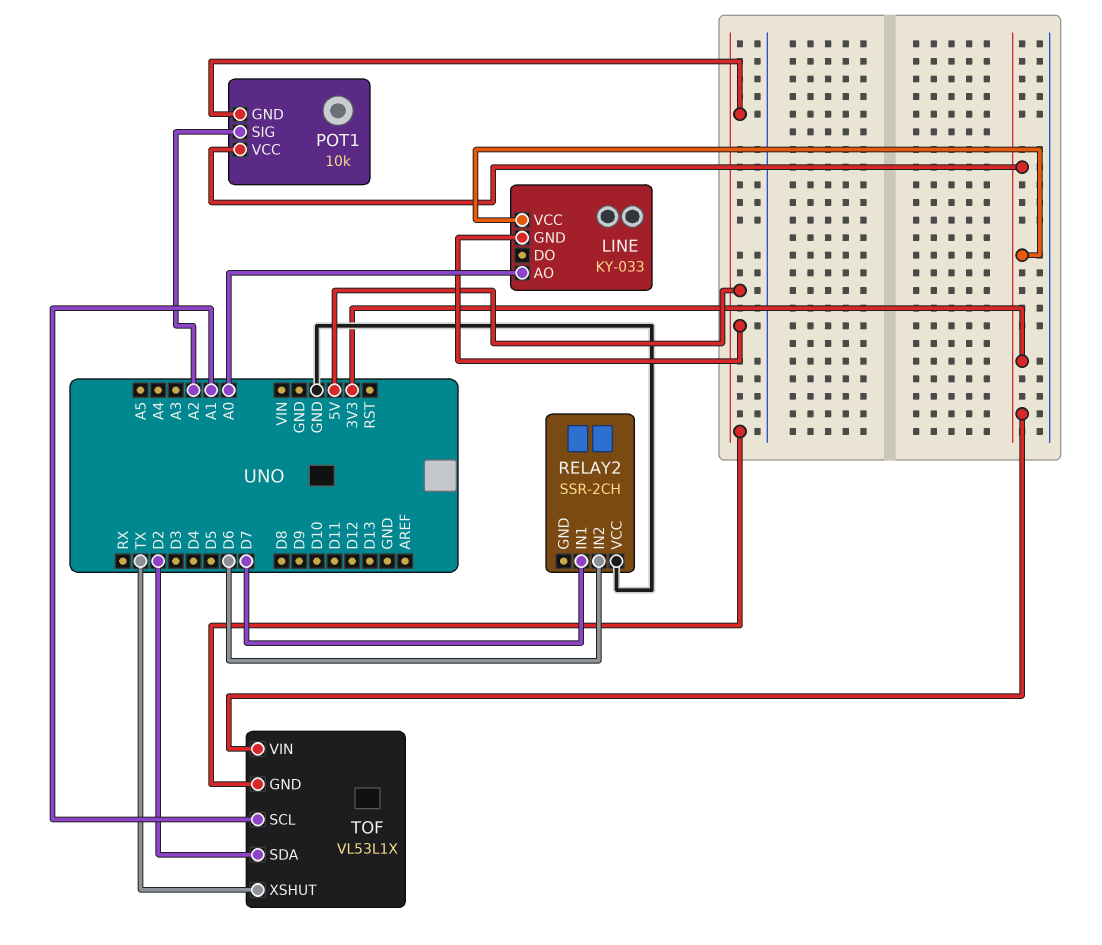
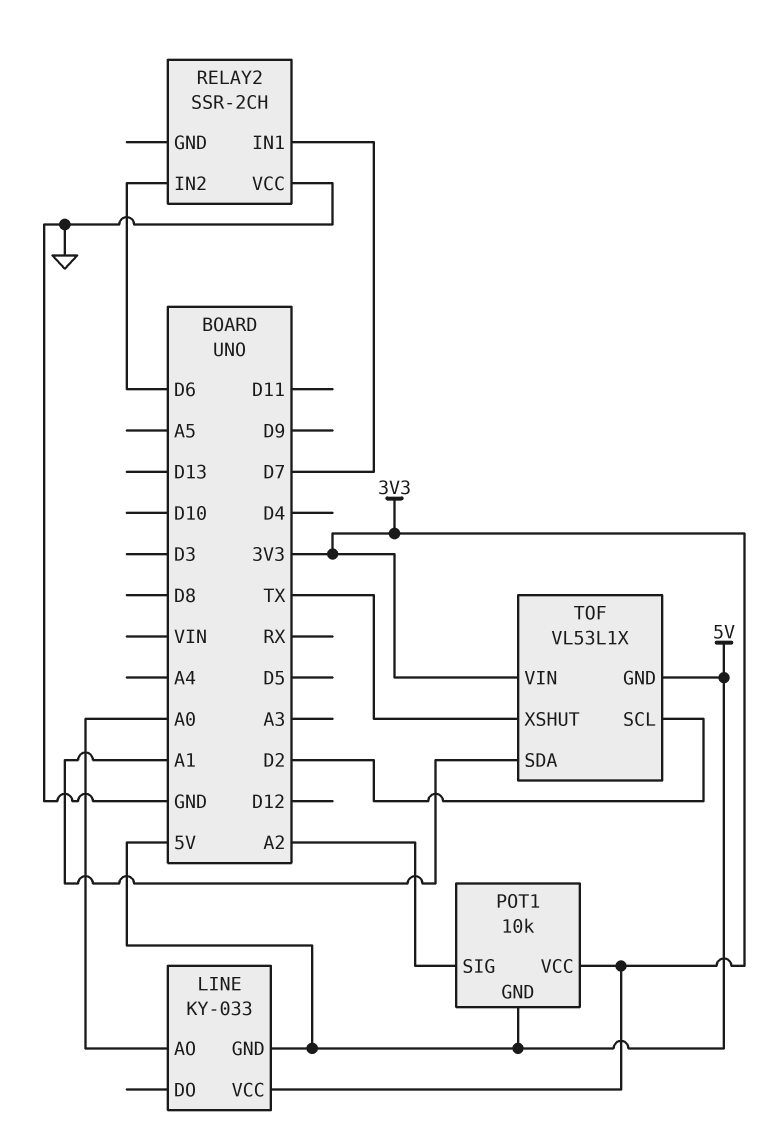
TOF pin SCL: A1 -> D2
TOF pin SDA: D2 -> A1

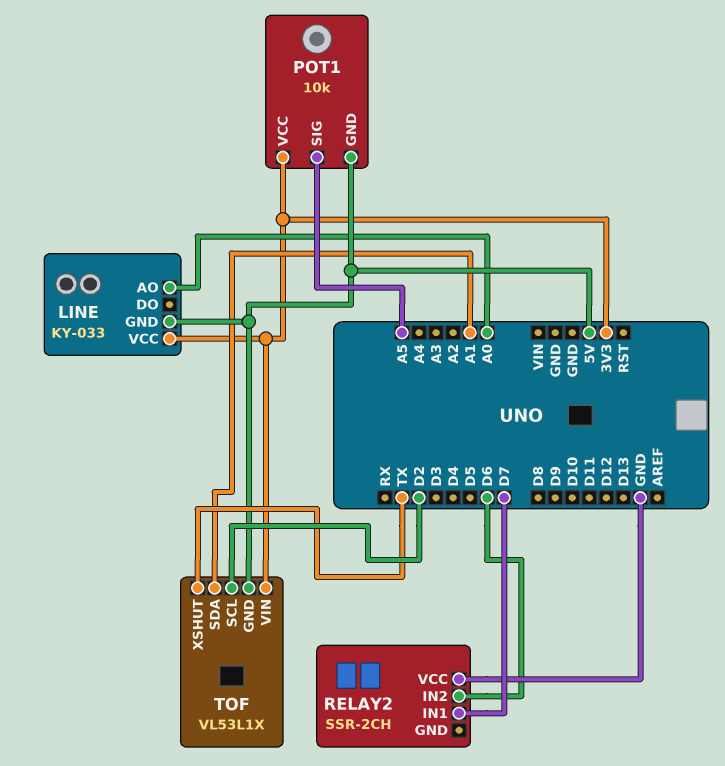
POT1 pin SIG: A2 -> A5

